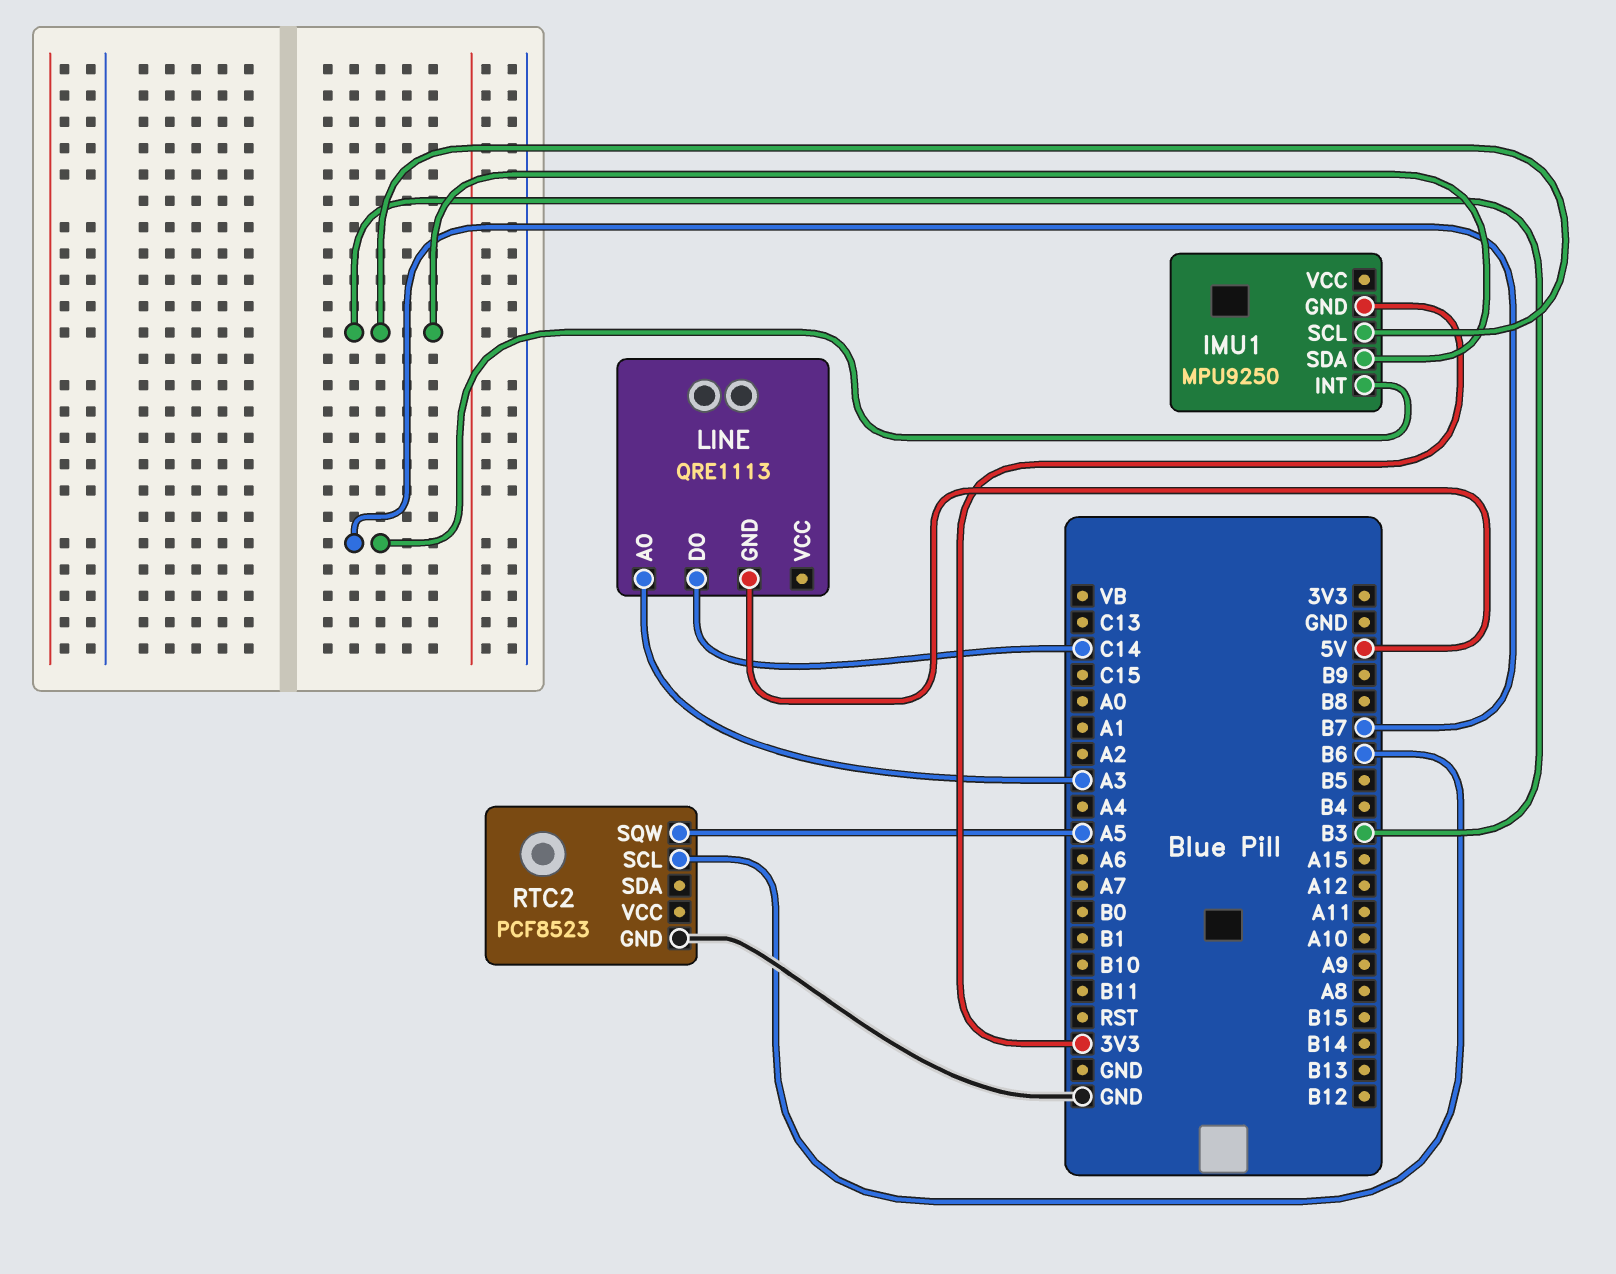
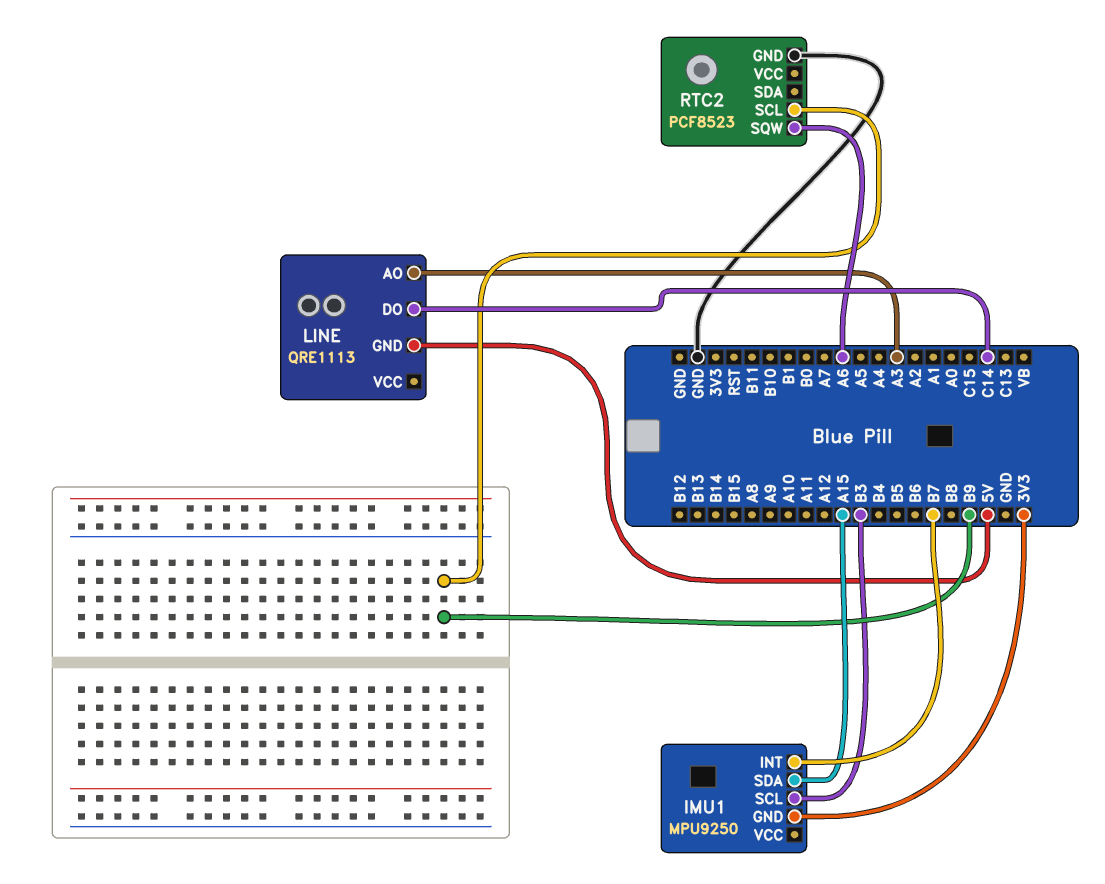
IMU1 pin SDA: B3 -> A15
RTC2 pin SCL: B6 -> B9
RTC2 pin SQW: A5 -> A6

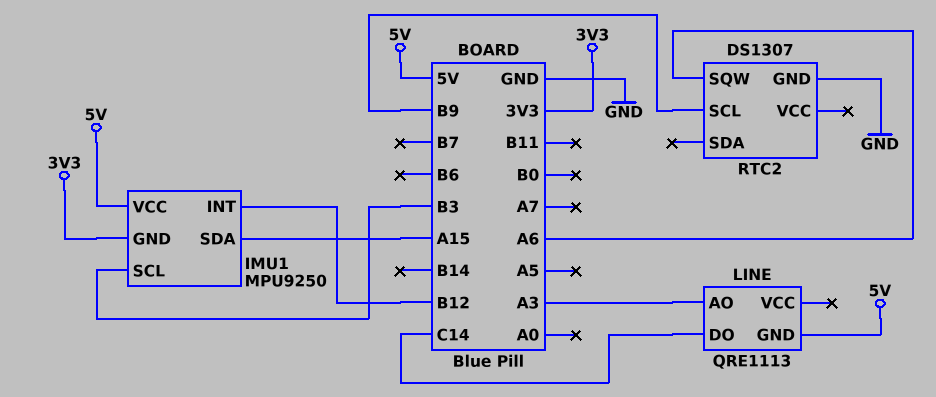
IMU1 pin INT: B7 -> B12
IMU1 pin VCC: none -> 5V
RTC2: PCF8523 -> DS1307

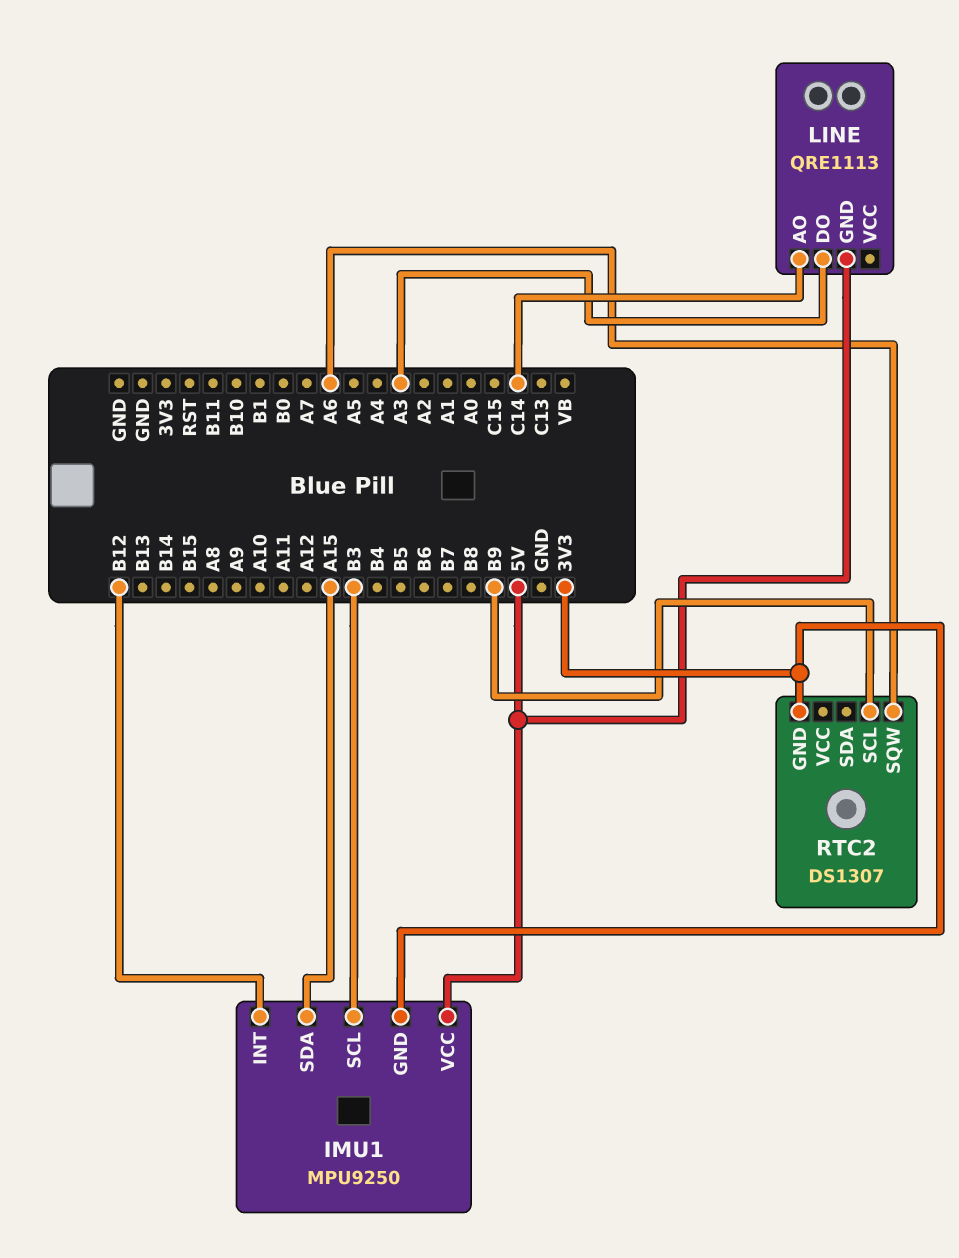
LINE pin AO: A3 -> C14
LINE pin DO: C14 -> A3
RTC2 pin GND: GND -> 3V3

